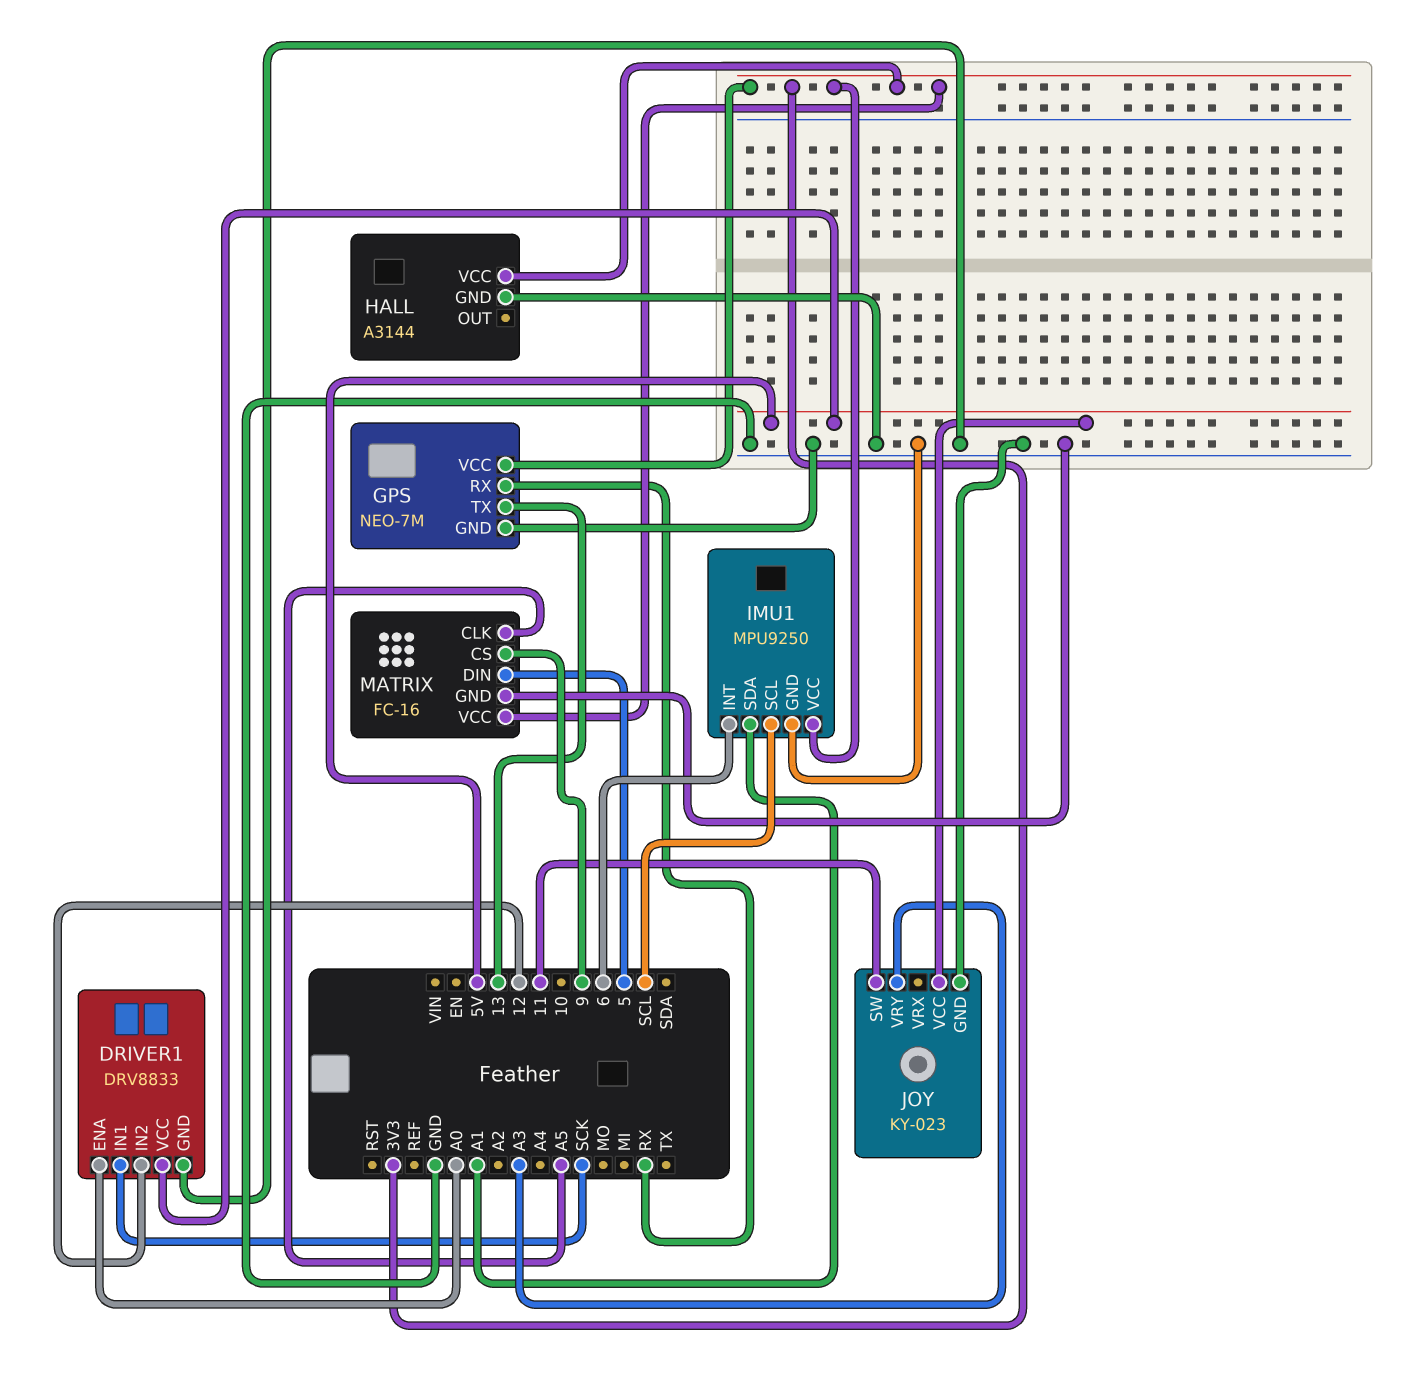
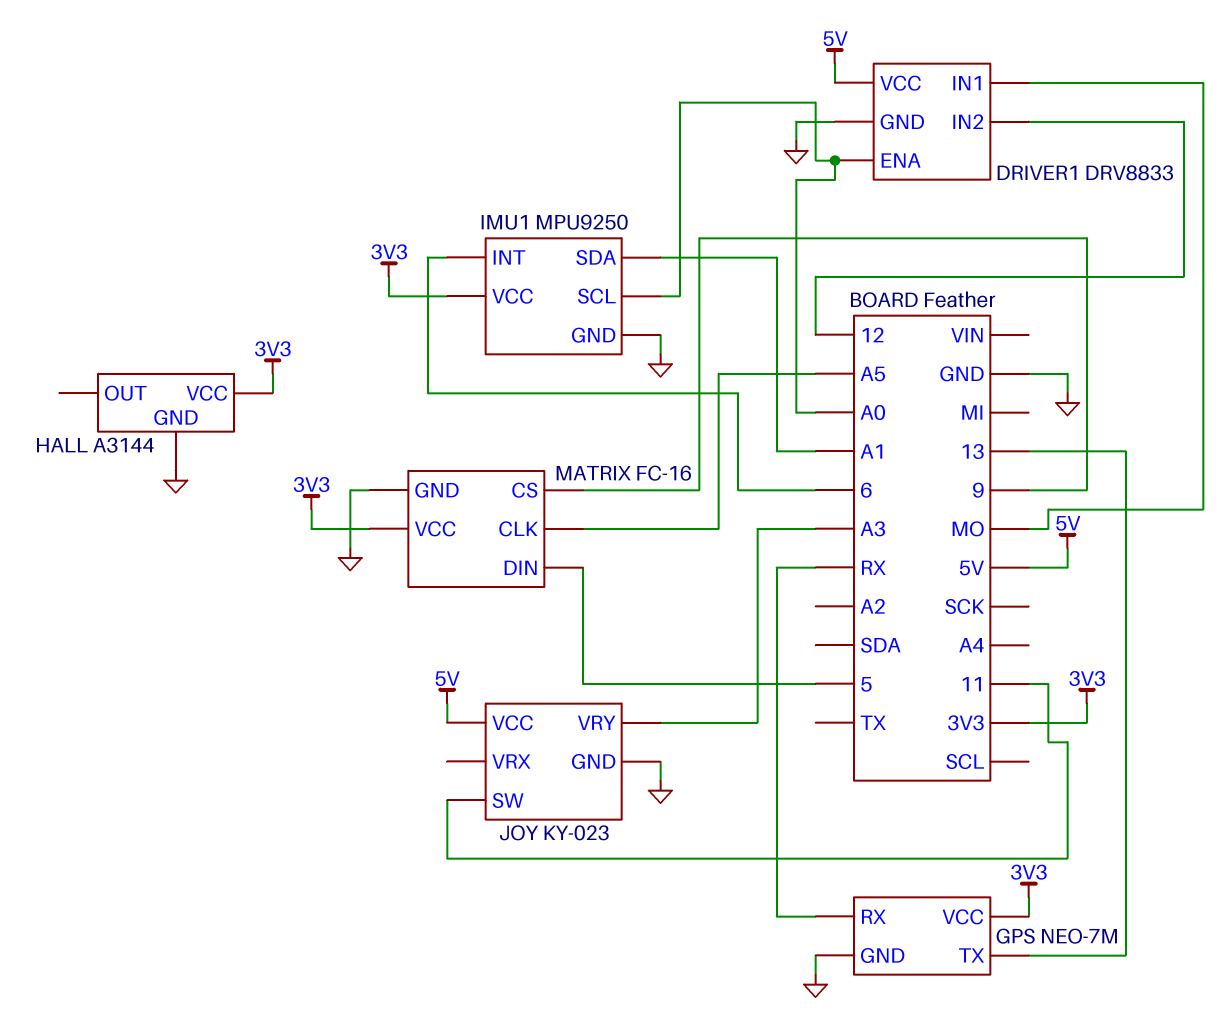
DRIVER1 pin IN1: SCK -> MO
IMU1 pin SCL: SCL -> A0

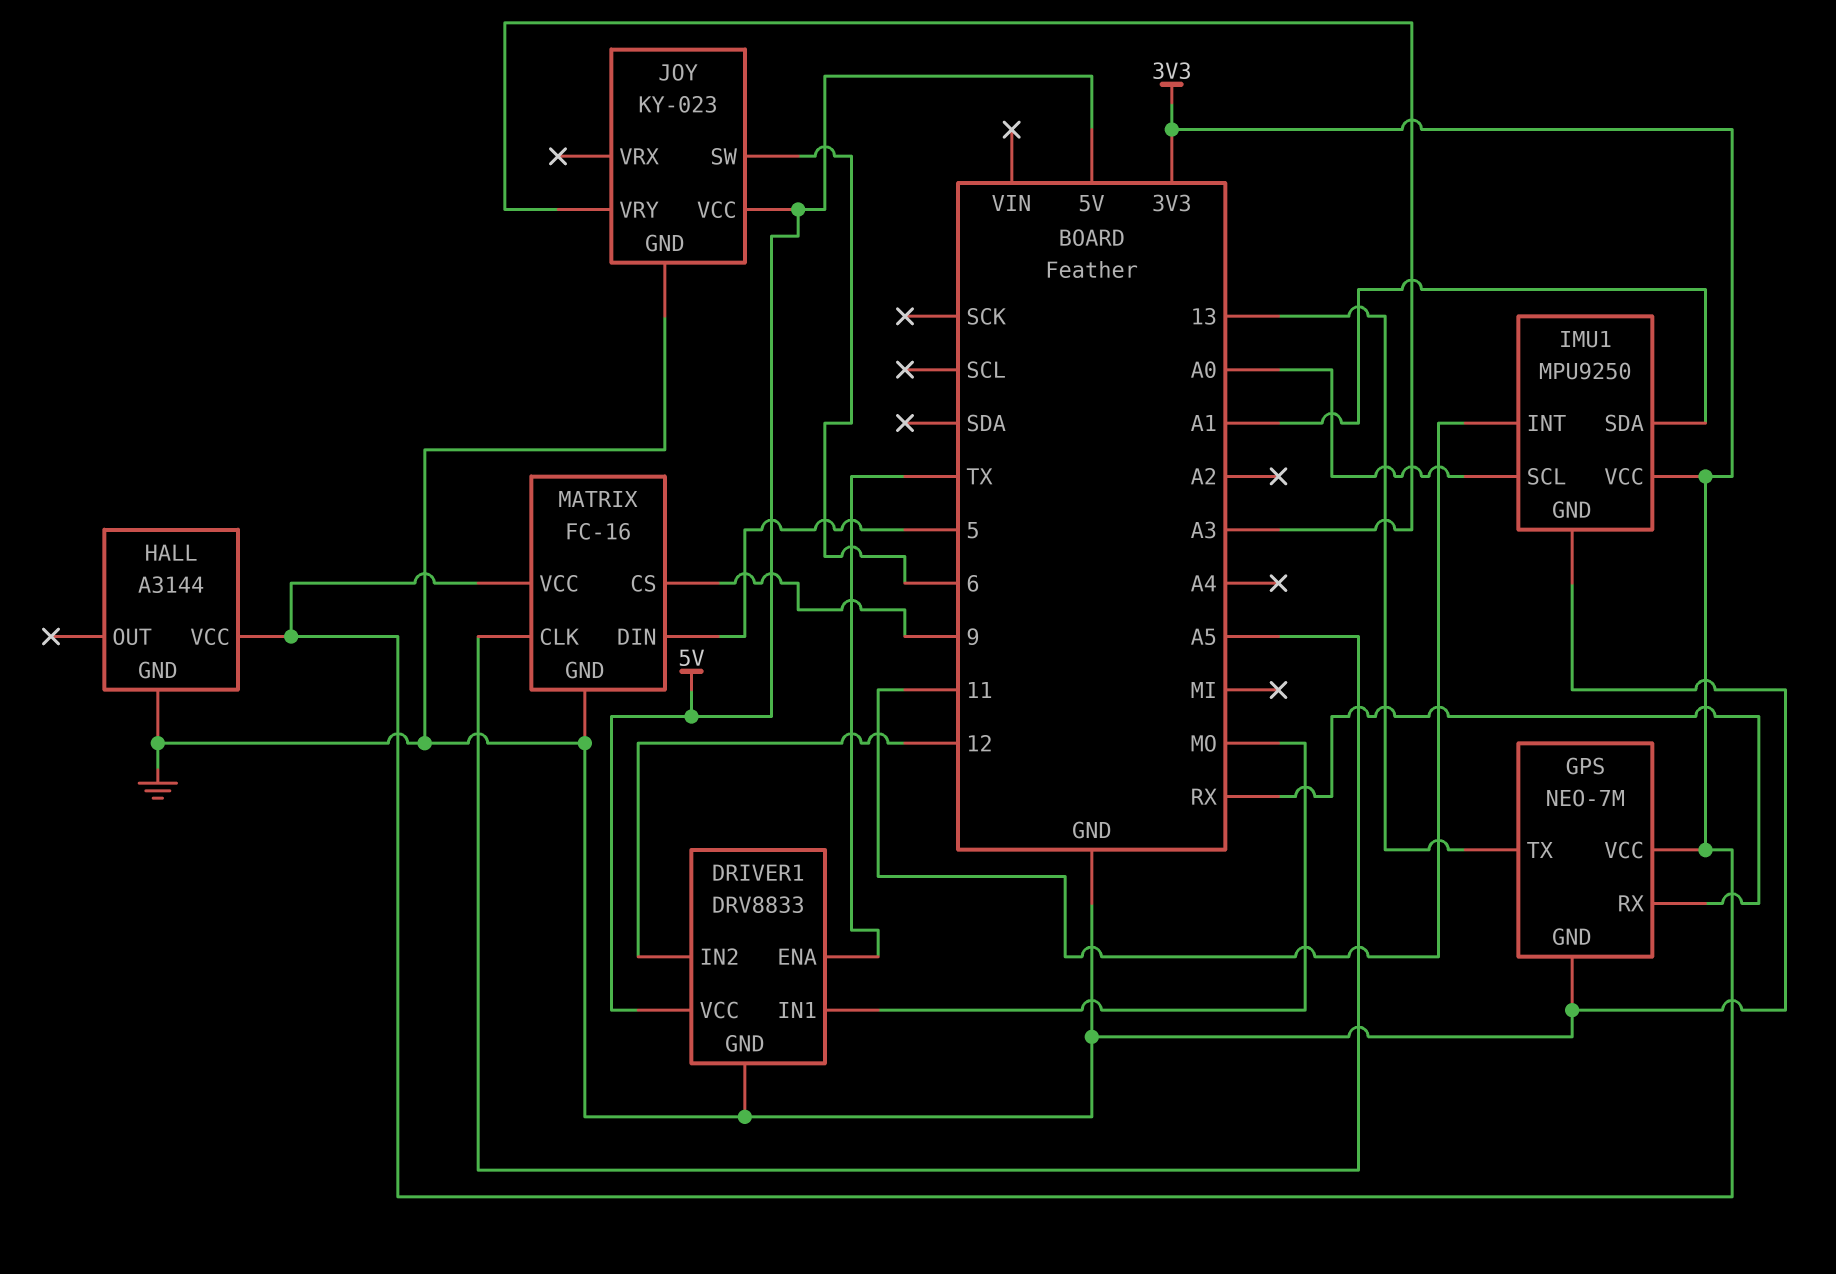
DRIVER1 pin ENA: A0 -> TX
IMU1 pin INT: 6 -> 11
JOY pin SW: 11 -> 6

